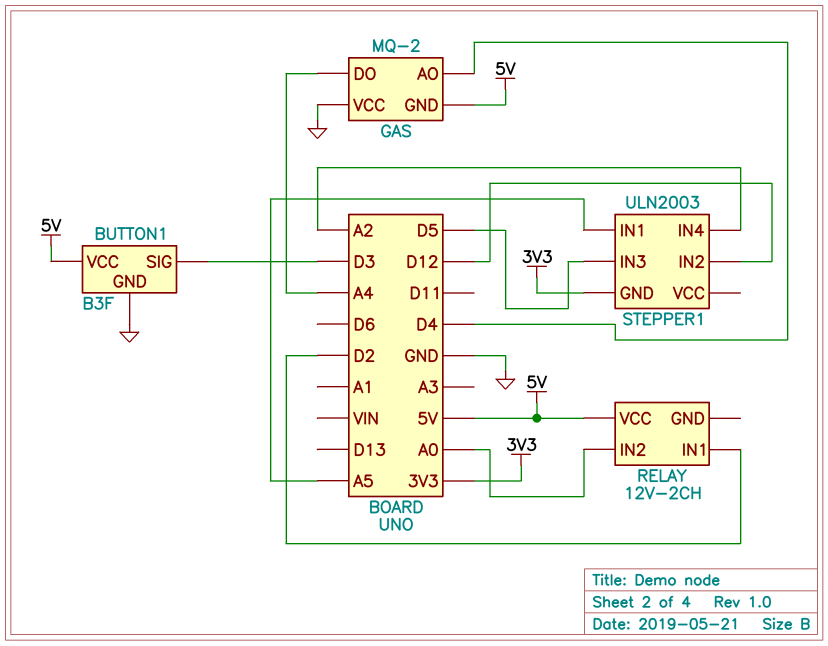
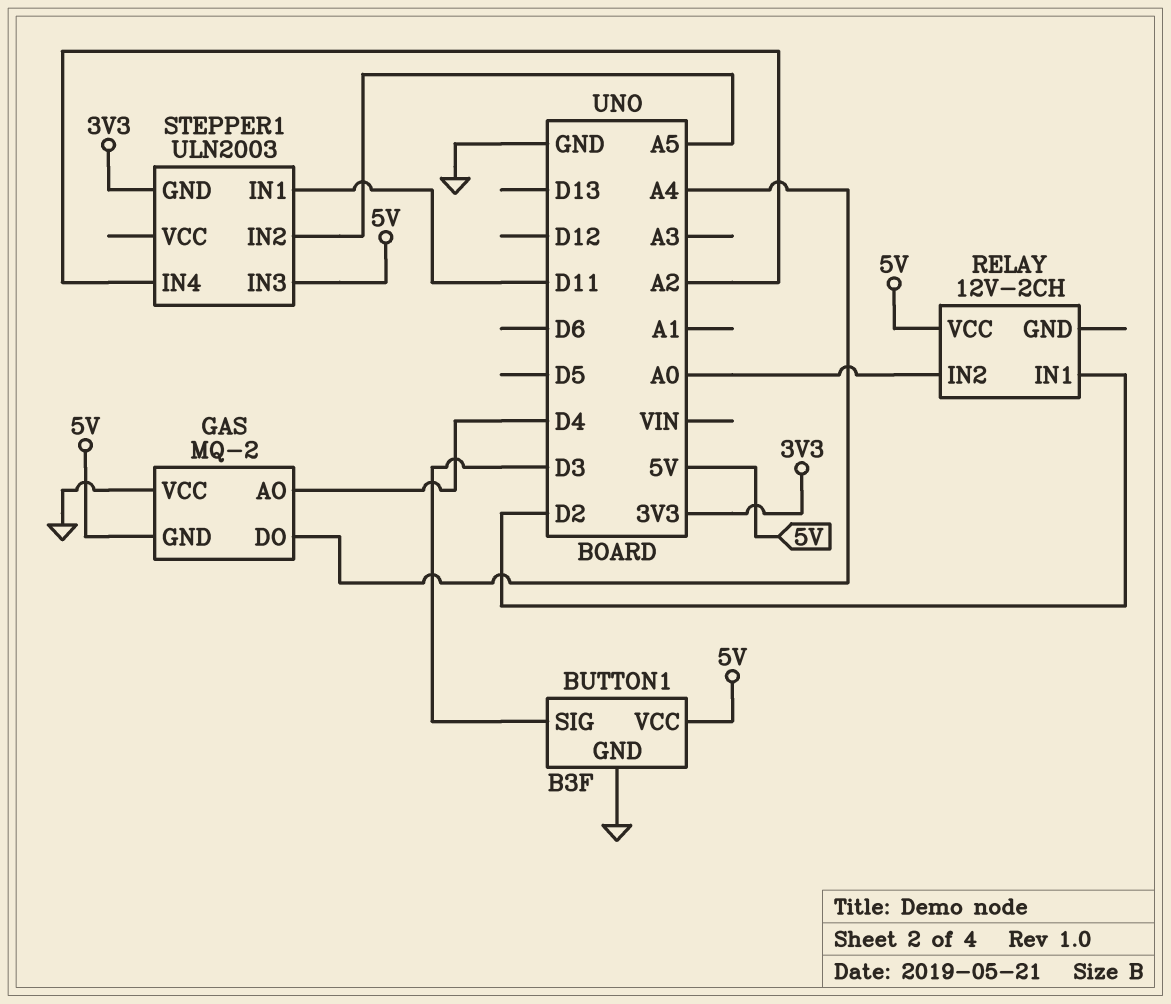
STEPPER1 pin IN1: A5 -> D11
STEPPER1 pin IN2: D12 -> A5
STEPPER1 pin IN3: D5 -> 5V

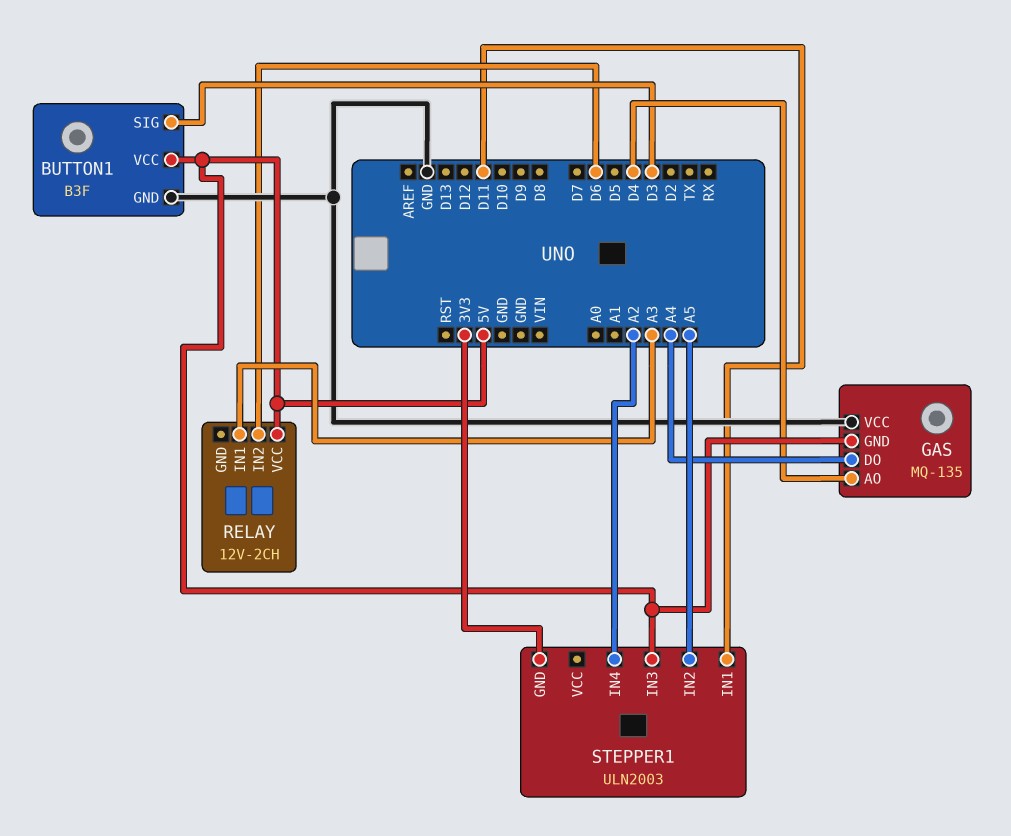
GAS: MQ-2 -> MQ-135
RELAY pin IN1: D2 -> A3
RELAY pin IN2: A0 -> D6

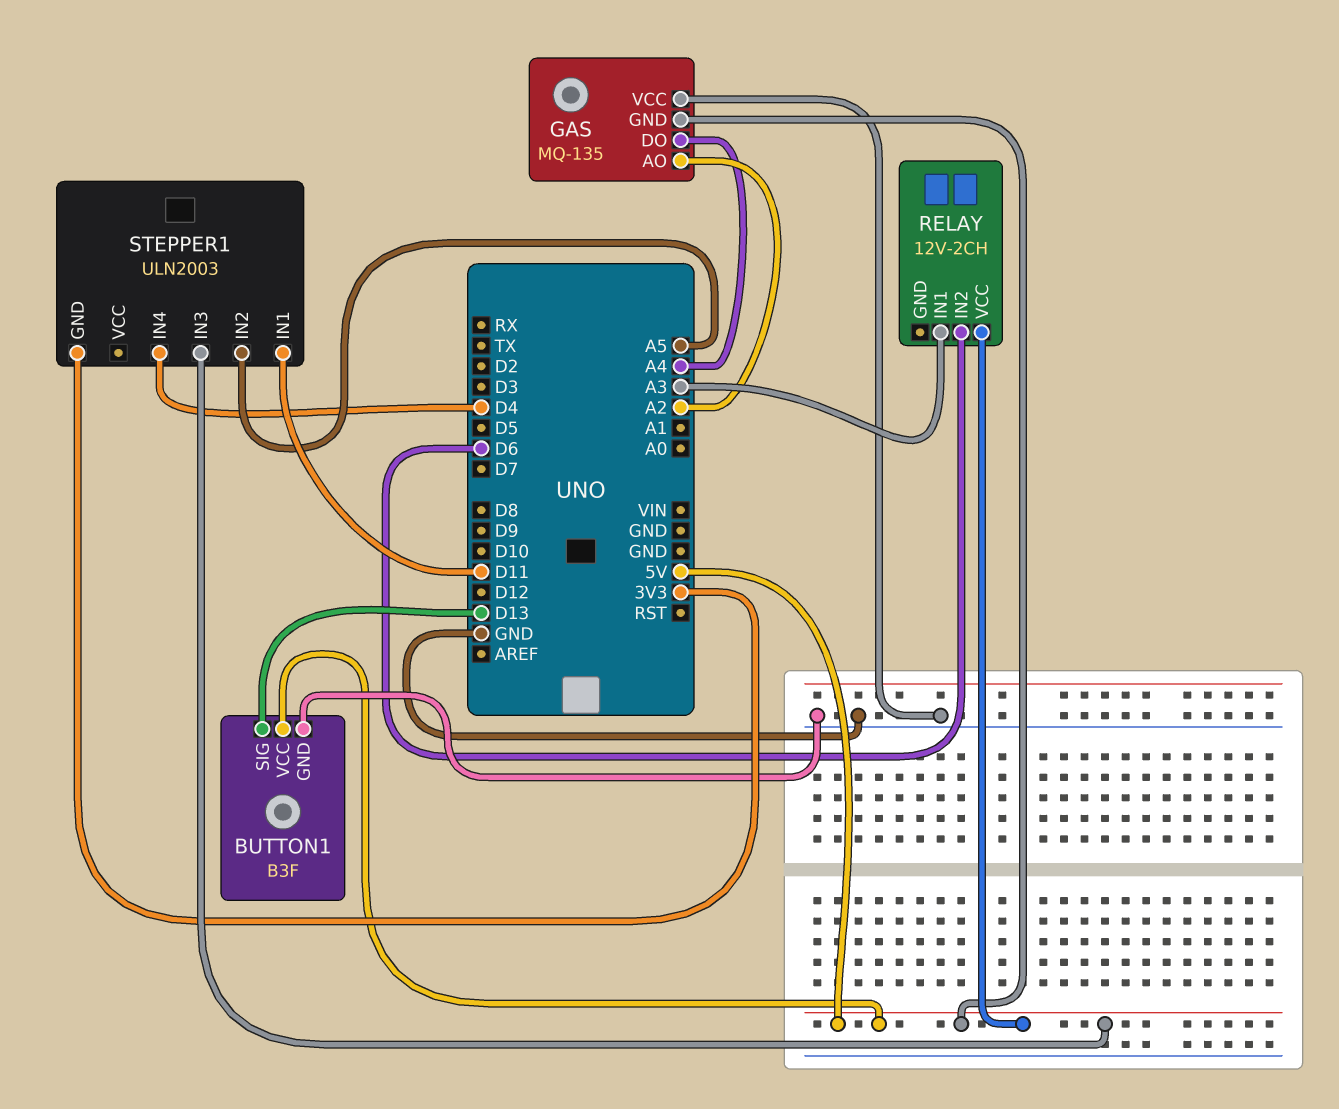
BUTTON1 pin SIG: D3 -> D13
GAS pin AO: D4 -> A2
STEPPER1 pin IN4: A2 -> D4

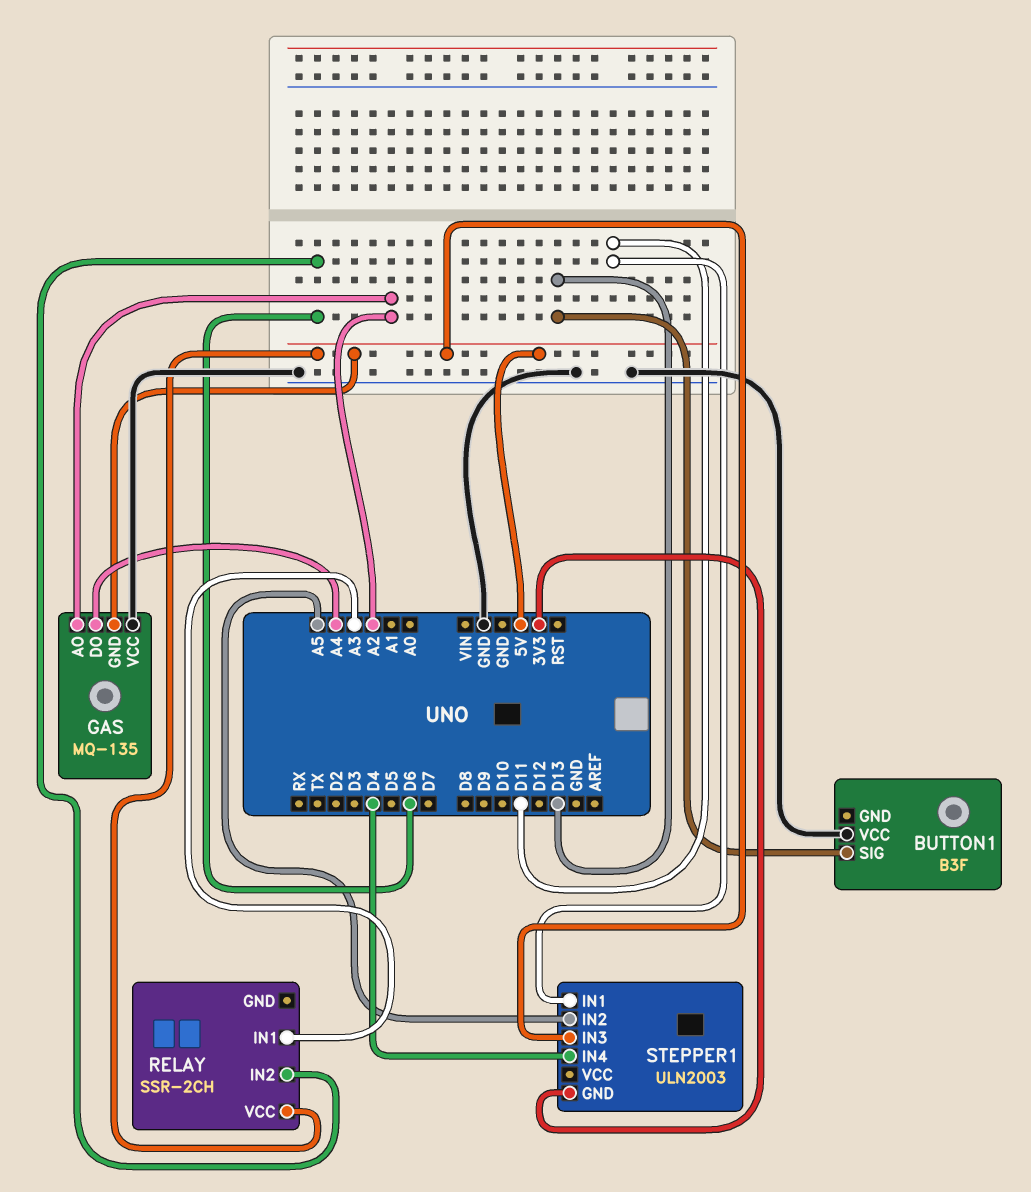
BUTTON1 pin GND: GND -> none
BUTTON1 pin VCC: 5V -> GND
RELAY: 12V-2CH -> SSR-2CH

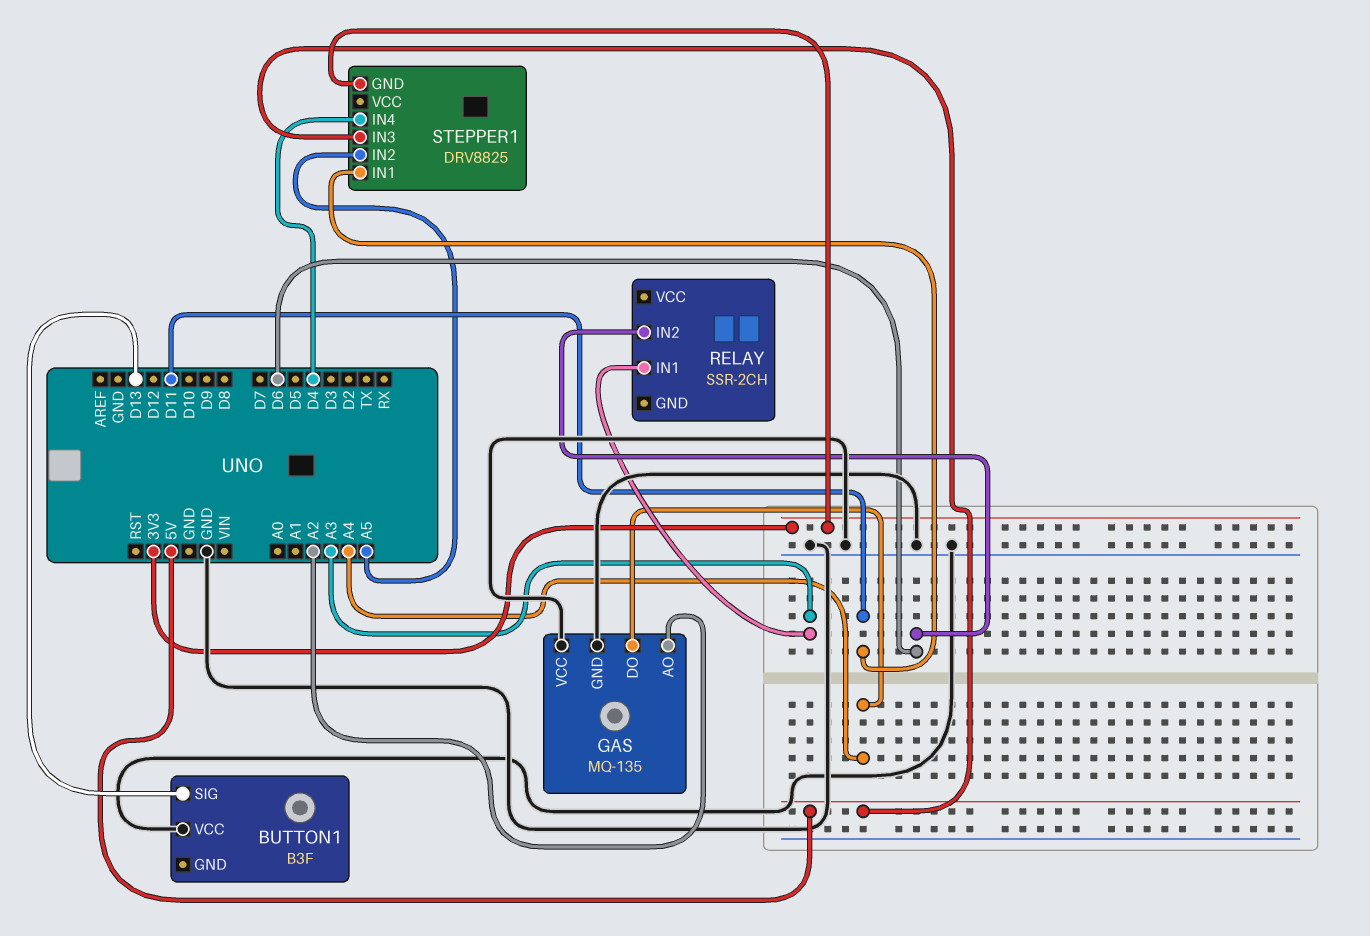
GAS pin GND: 5V -> GND
RELAY pin VCC: 5V -> none
STEPPER1: ULN2003 -> DRV8825

